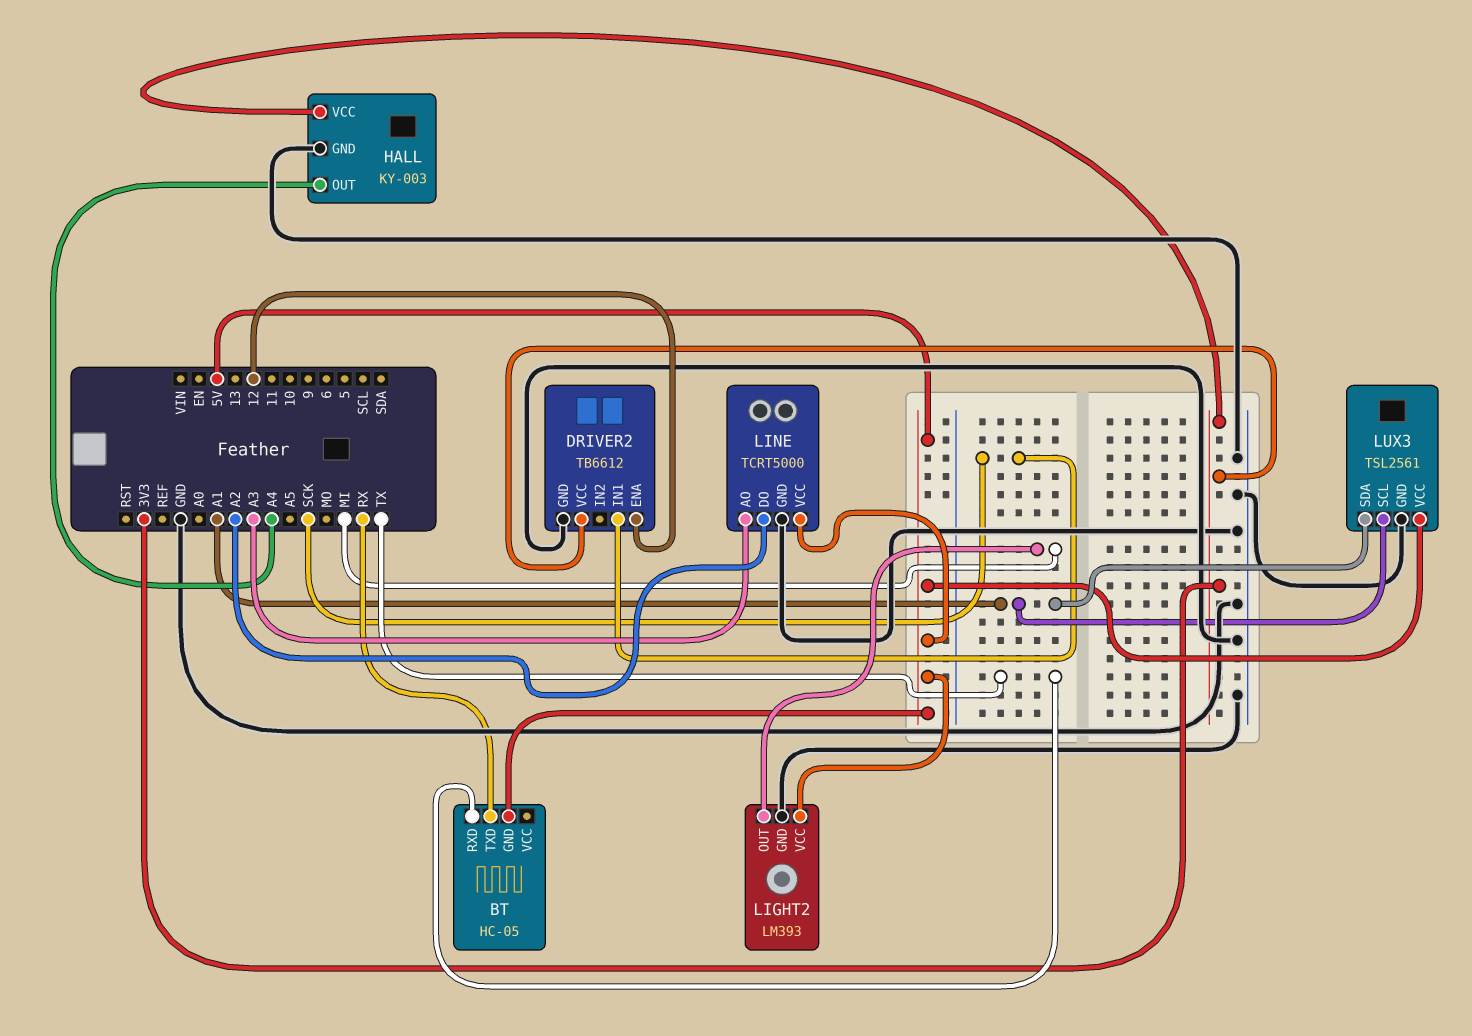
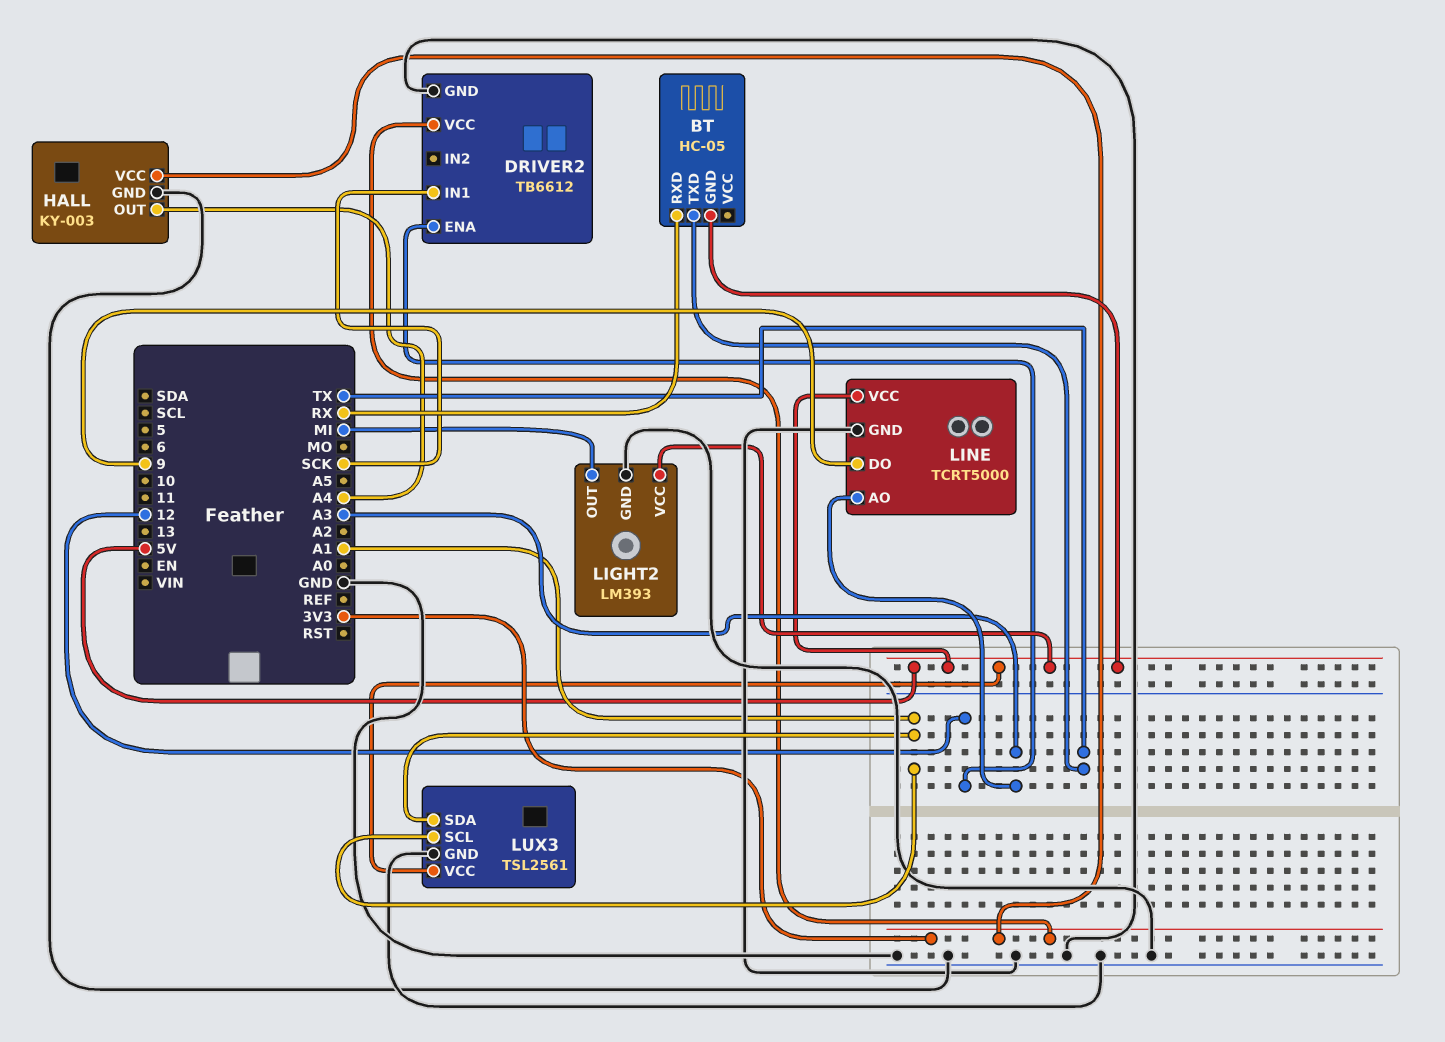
BT pin RXD: TX -> RX
BT pin TXD: RX -> TX
LINE pin DO: A2 -> 9

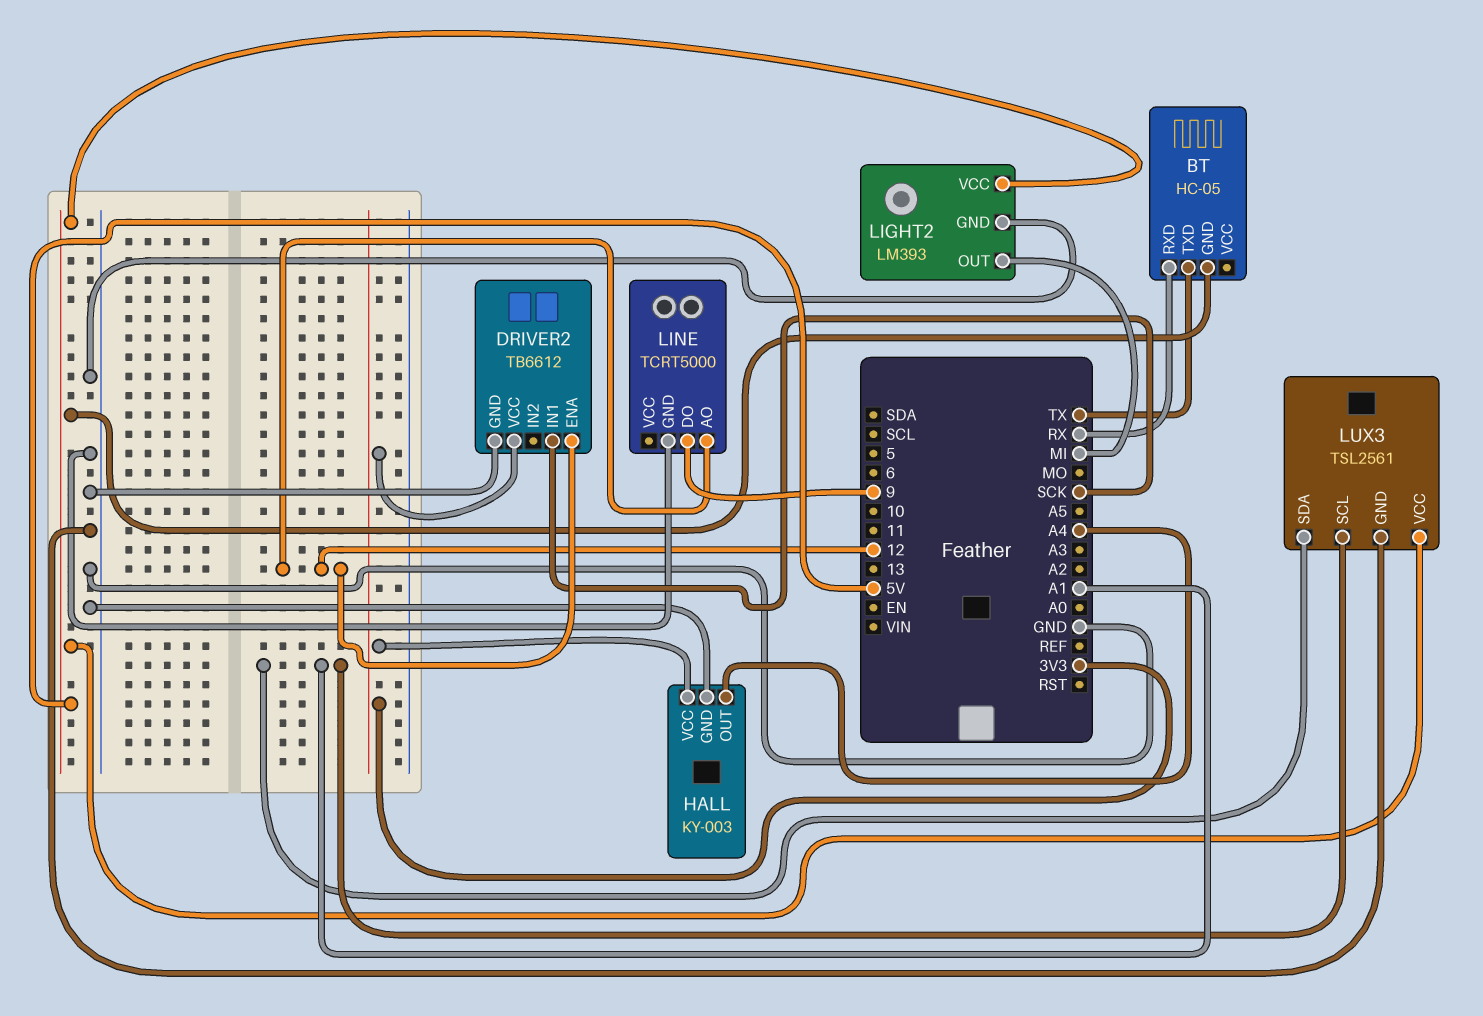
LINE pin AO: A3 -> 12
LINE pin VCC: 5V -> none

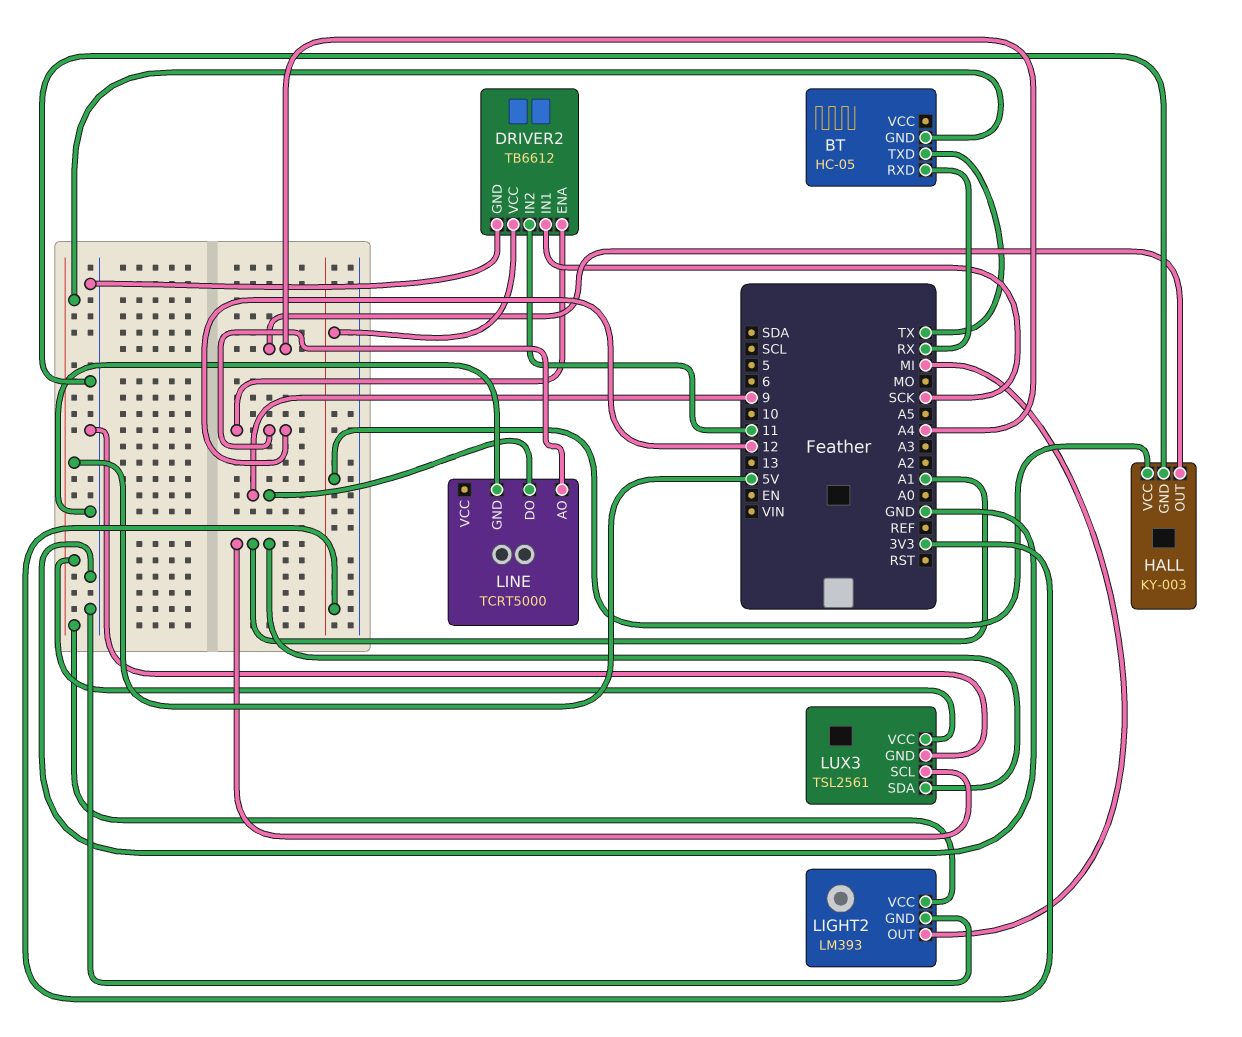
DRIVER2 pin IN2: none -> 11

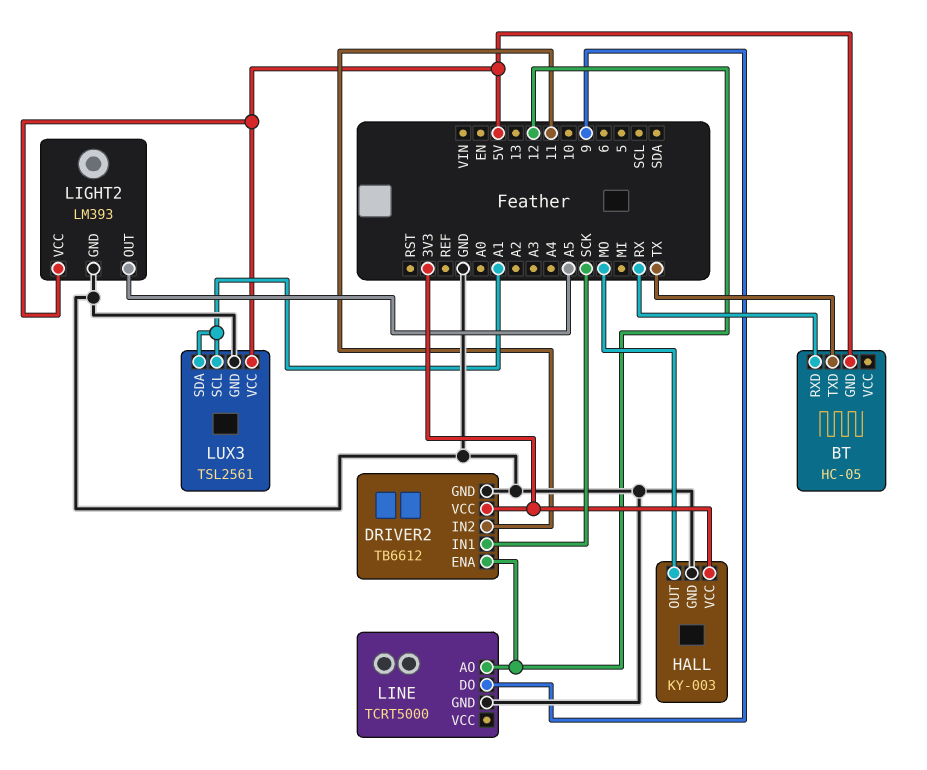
HALL pin OUT: A4 -> MO
LIGHT2 pin OUT: MI -> A5

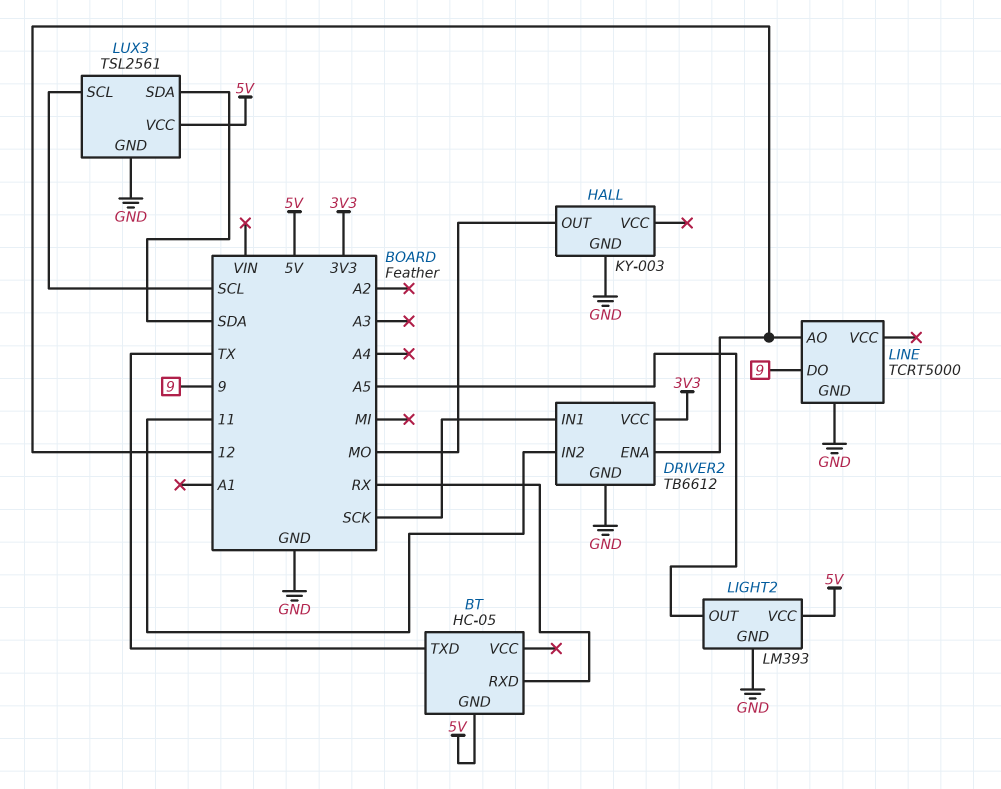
HALL pin VCC: 3V3 -> none
LUX3 pin SCL: A1 -> SCL
LUX3 pin SDA: A1 -> SDA

